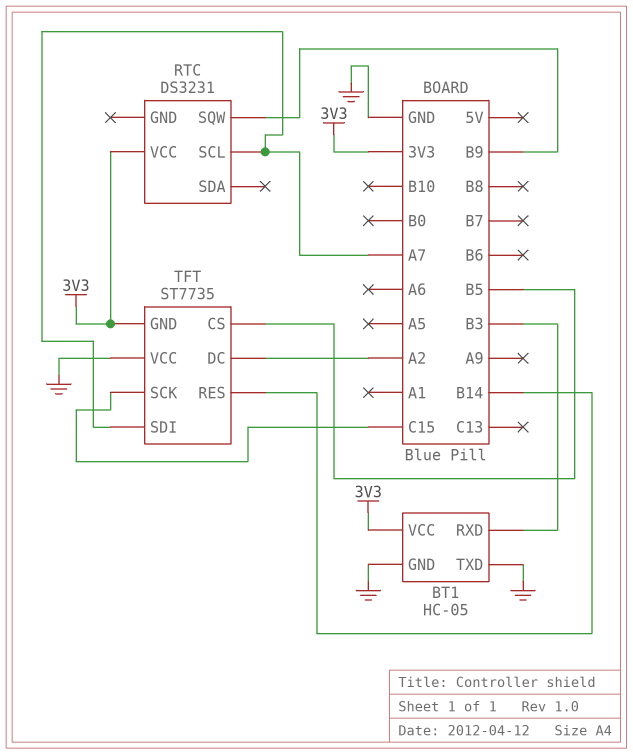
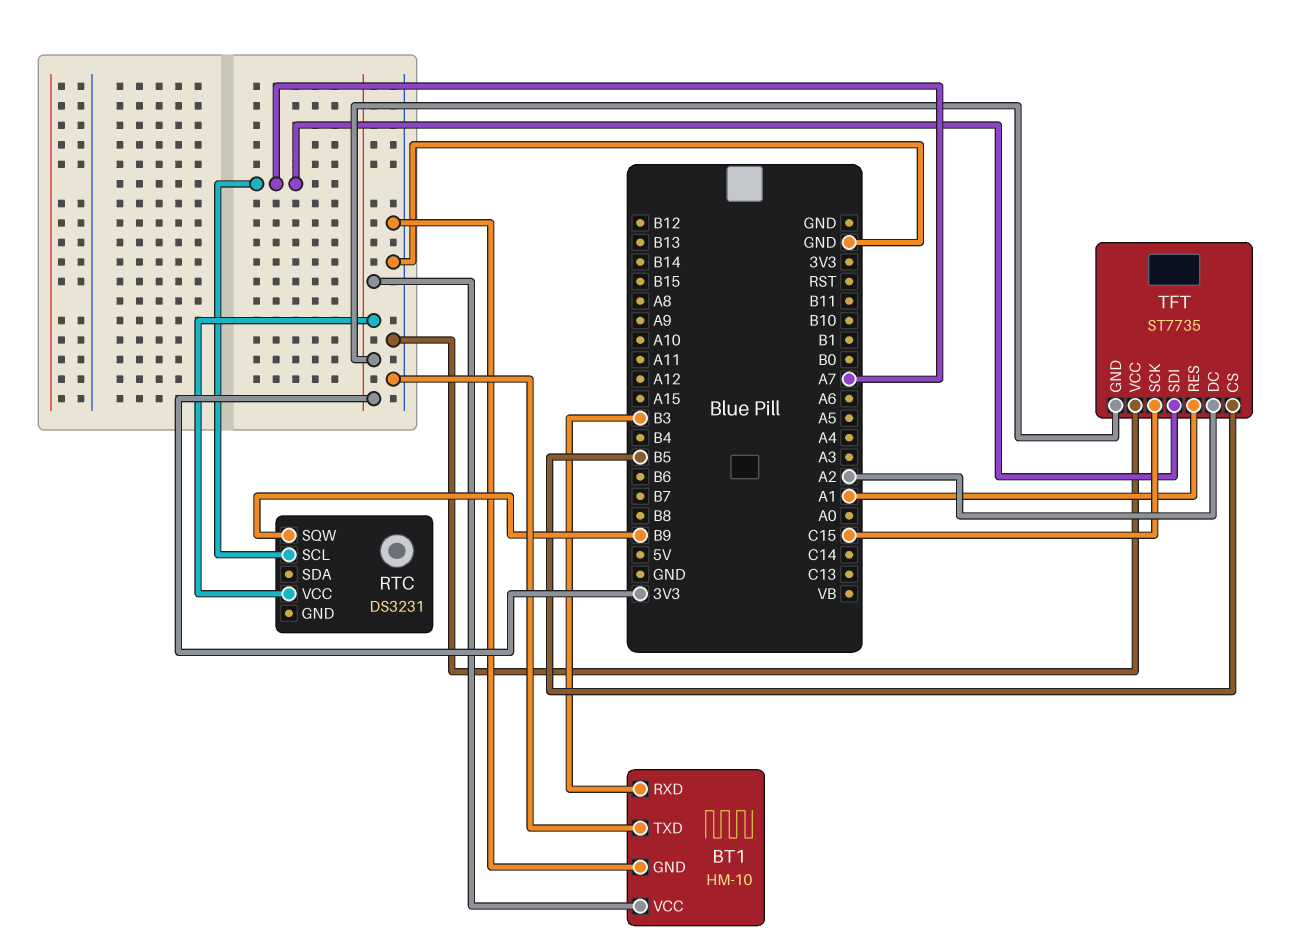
BT1: HC-05 -> HM-10
TFT pin RES: B14 -> A1

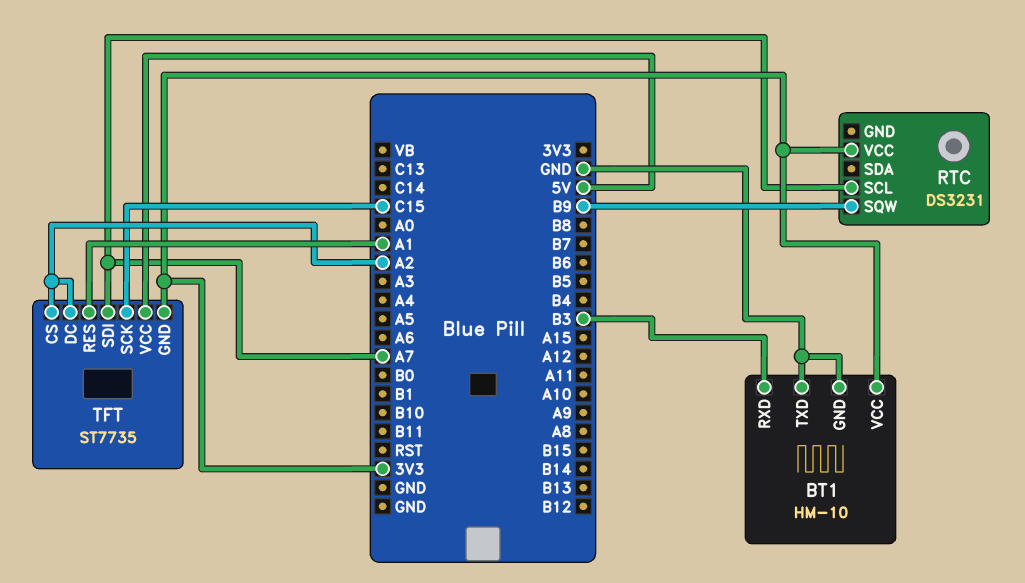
TFT pin CS: B5 -> A2
TFT pin VCC: GND -> 5V

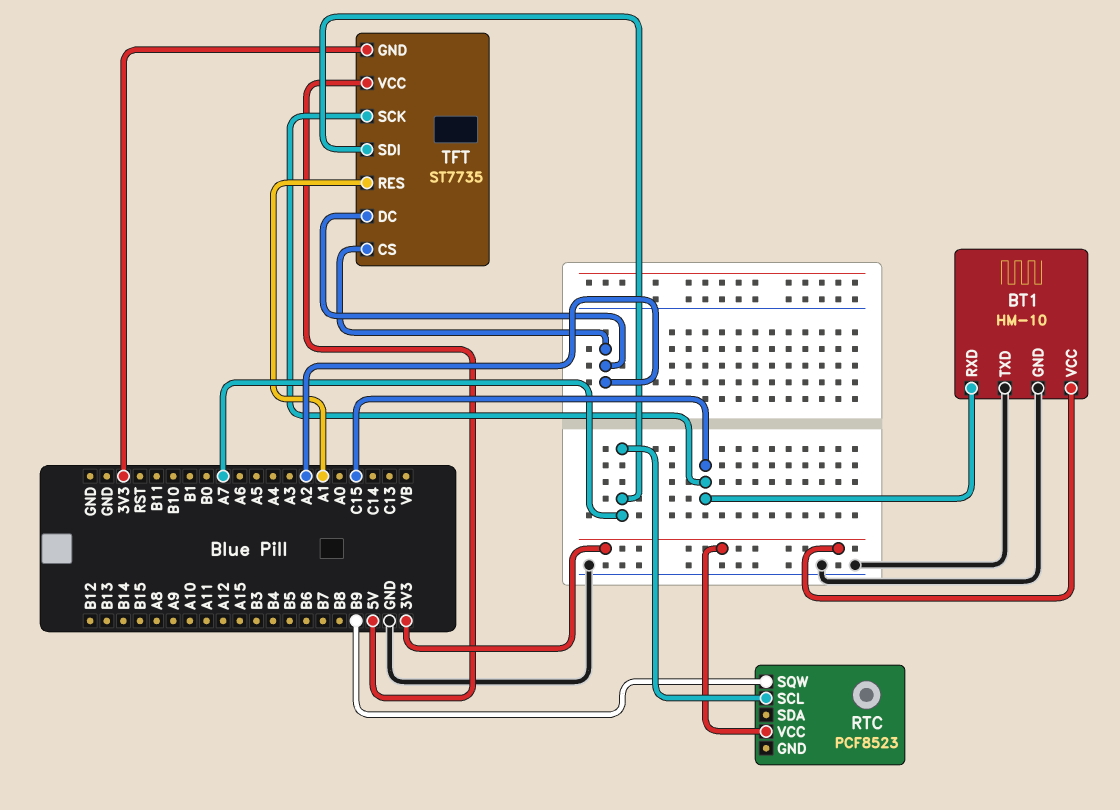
BT1 pin RXD: B3 -> C15
RTC: DS3231 -> PCF8523

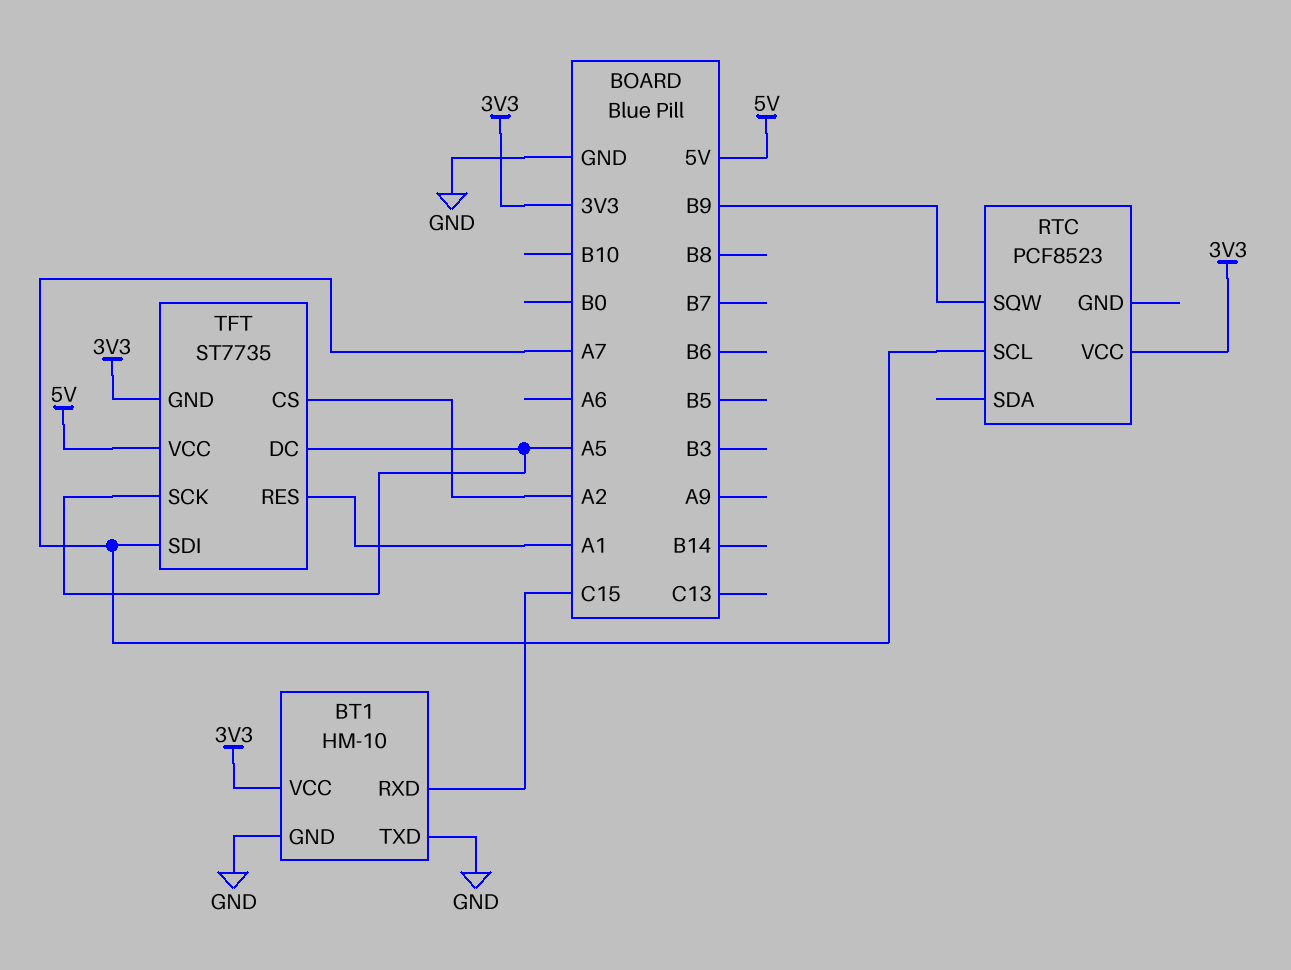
TFT pin DC: A2 -> A5
TFT pin SCK: C15 -> A5

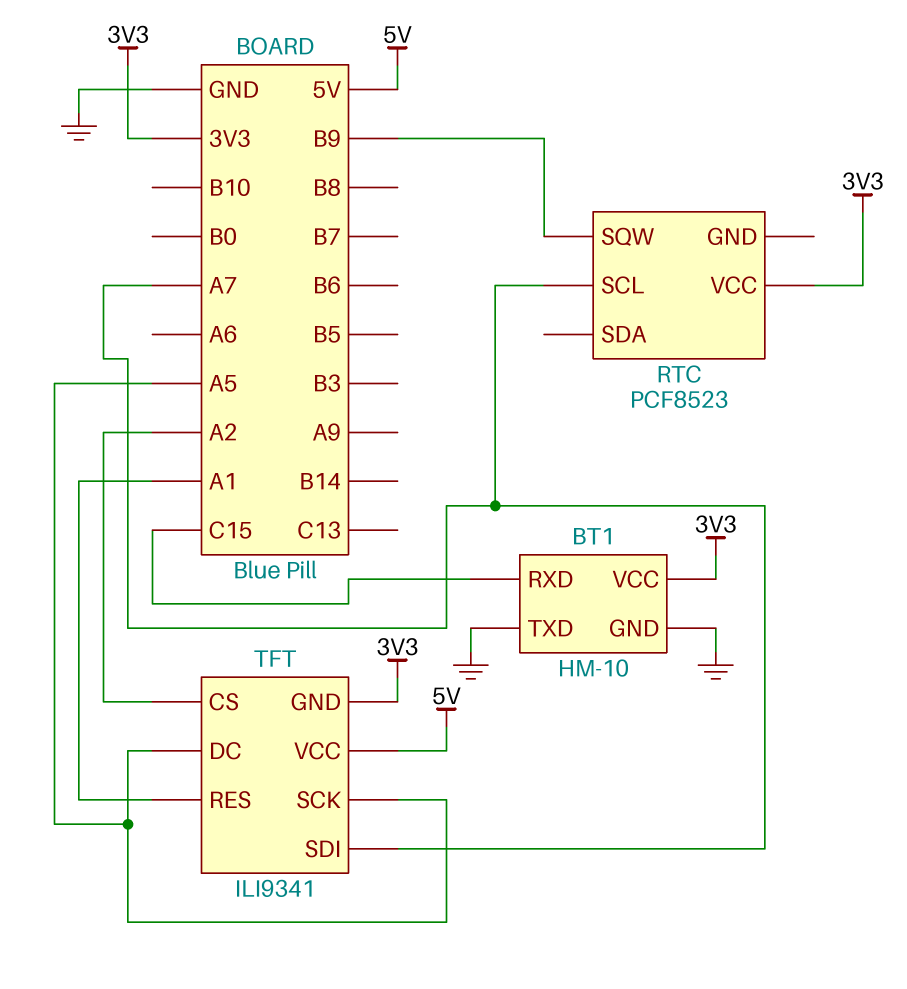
TFT: ST7735 -> ILI9341

